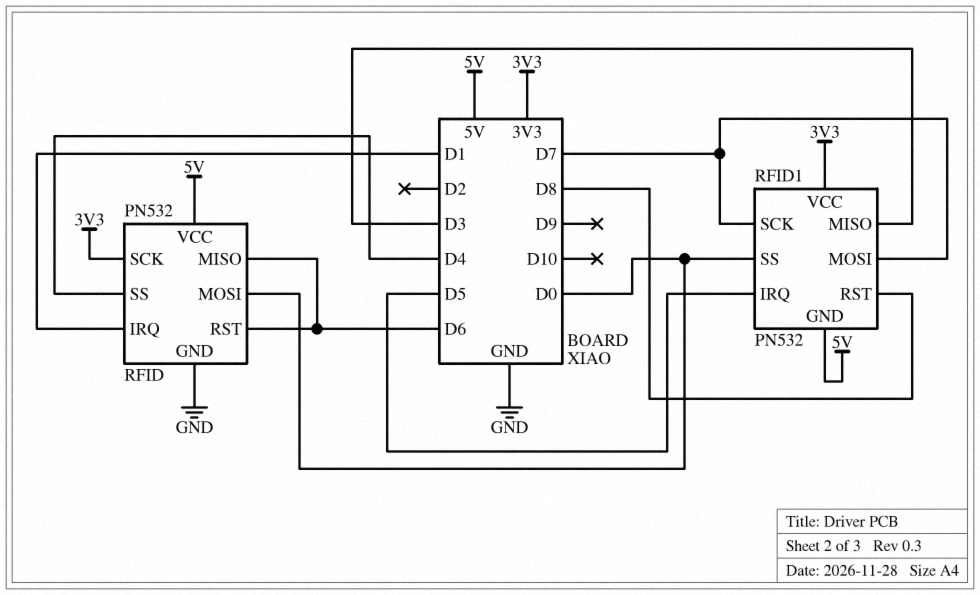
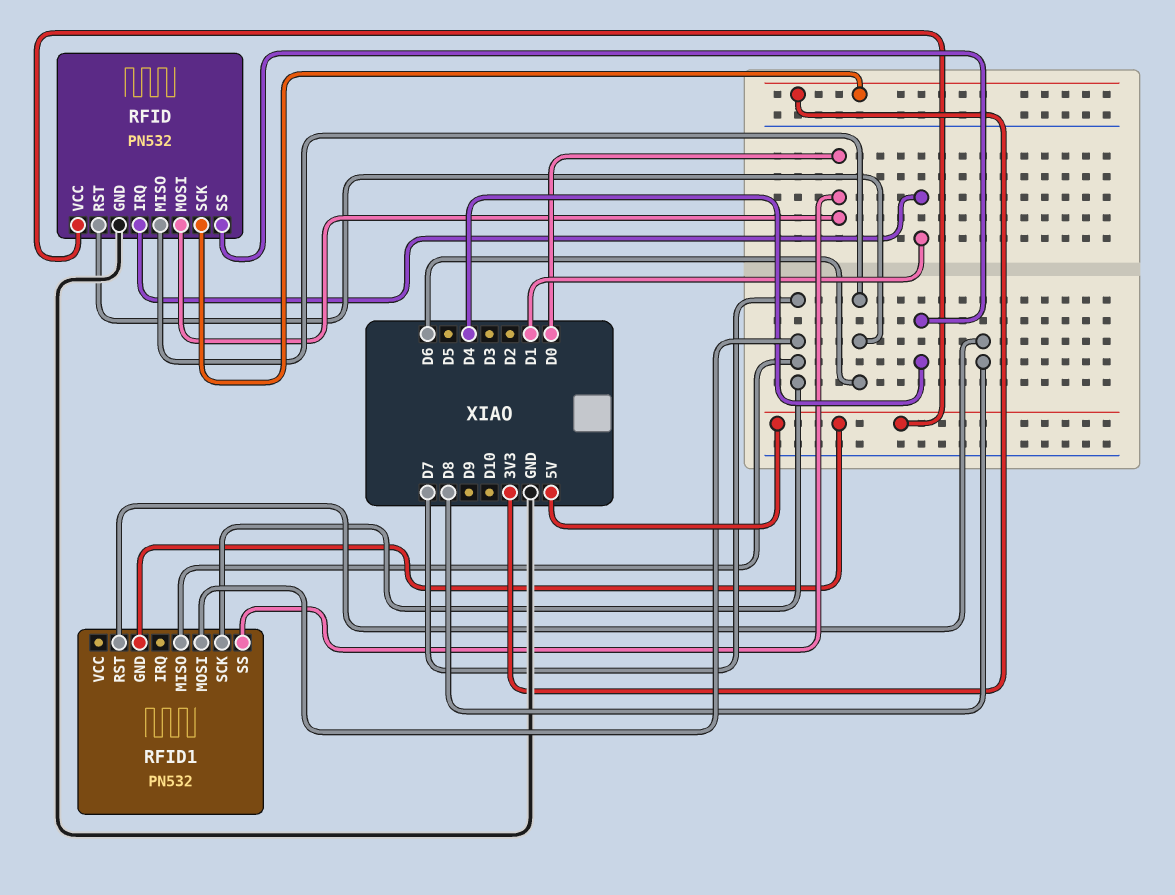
RFID1 pin IRQ: D5 -> none
RFID1 pin MISO: D3 -> D7
RFID1 pin VCC: 3V3 -> none

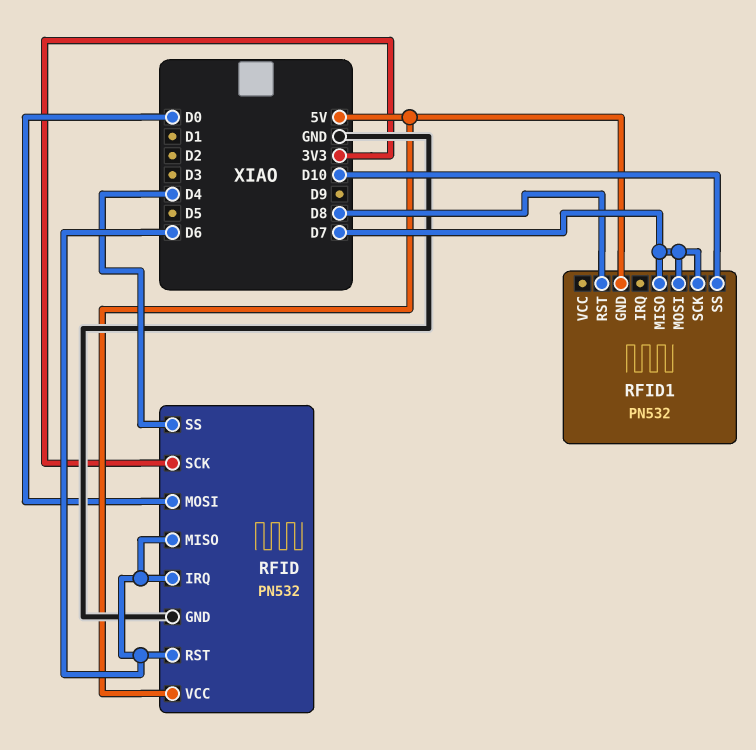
RFID pin IRQ: D1 -> D6
RFID1 pin SS: D0 -> D10

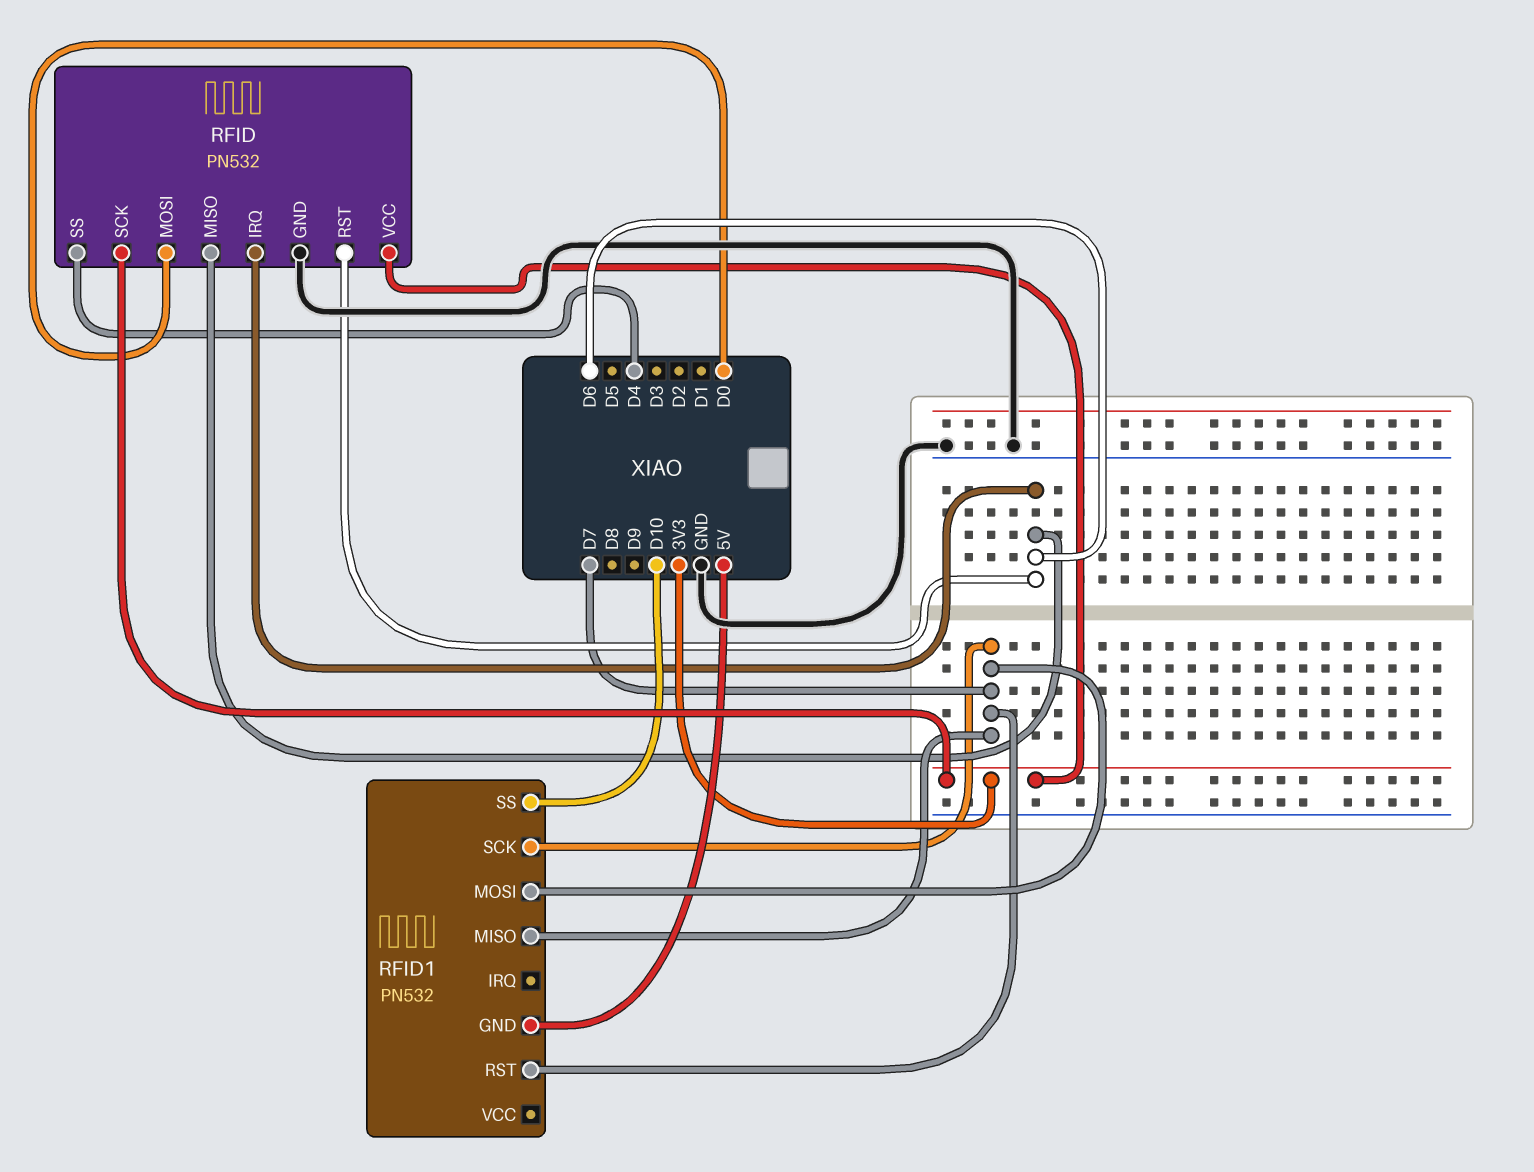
RFID pin VCC: 5V -> 3V3
RFID1 pin RST: D8 -> D7

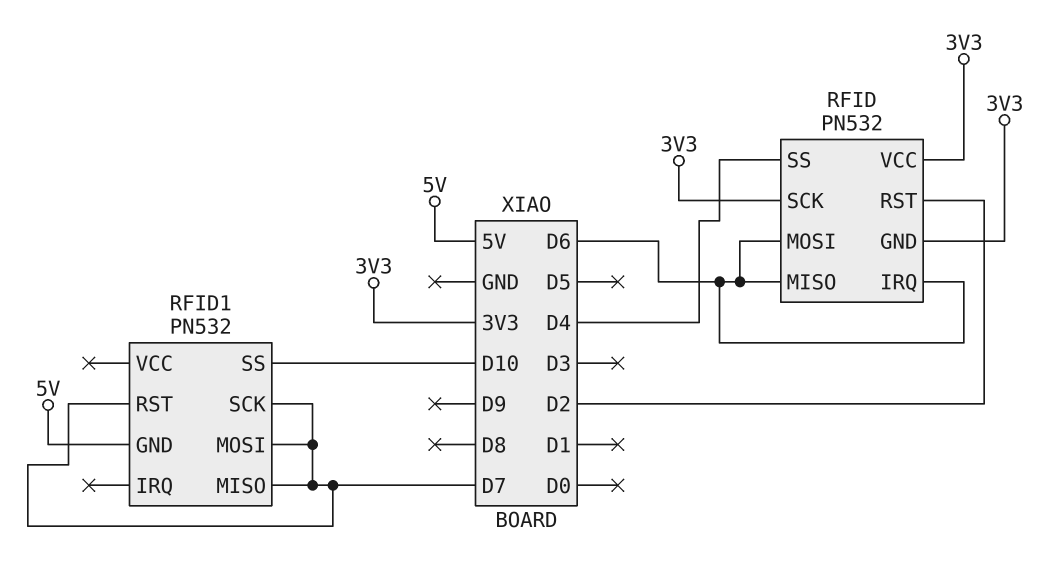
RFID pin GND: GND -> 3V3
RFID pin MOSI: D0 -> D6
RFID pin RST: D6 -> D2

